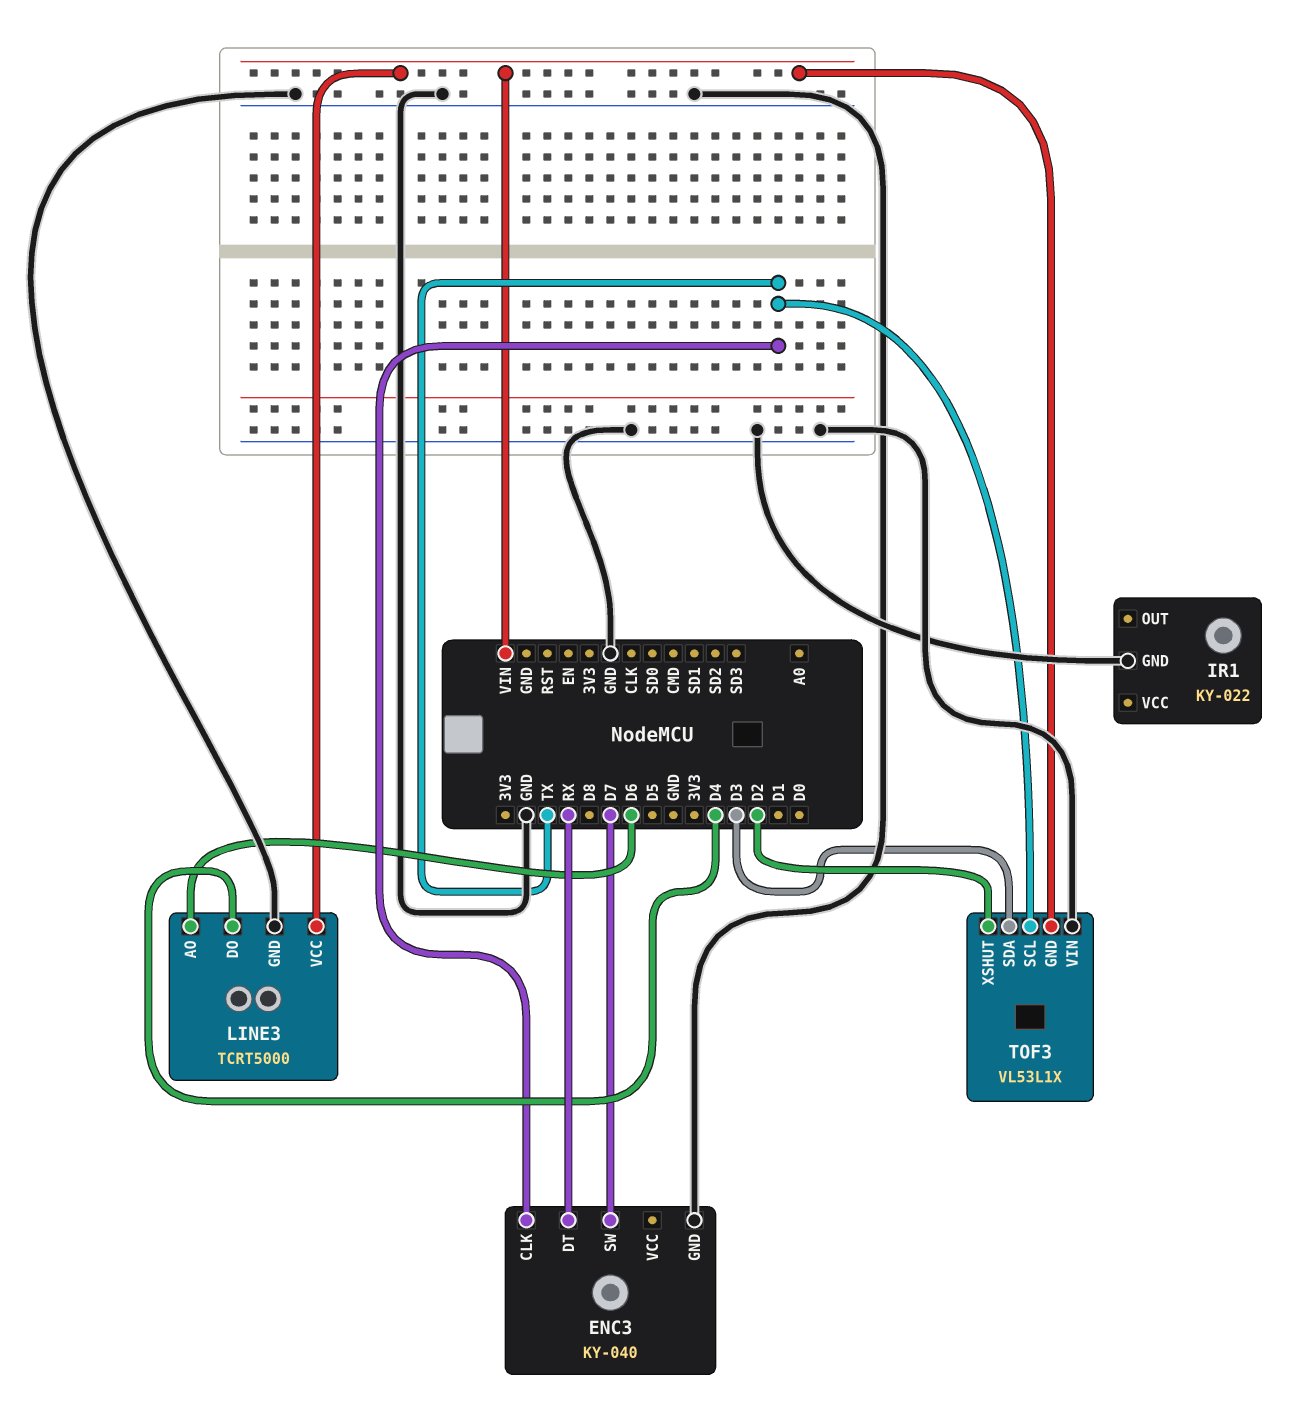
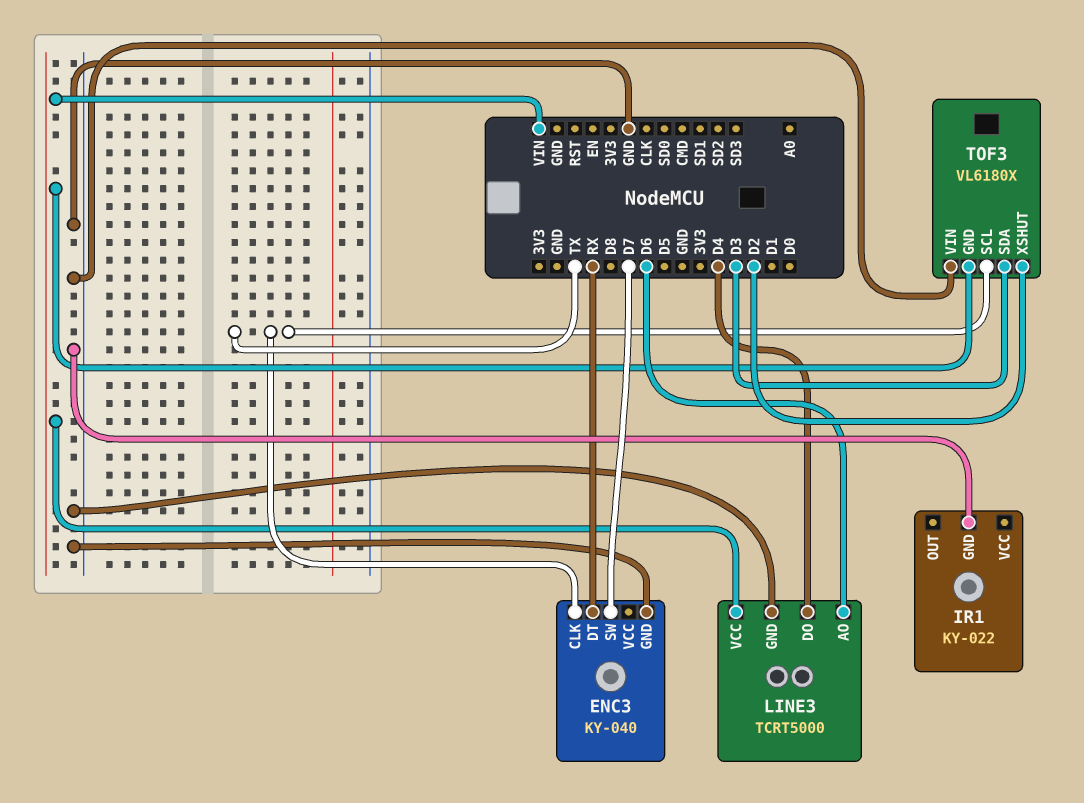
TOF3: VL53L1X -> VL6180X

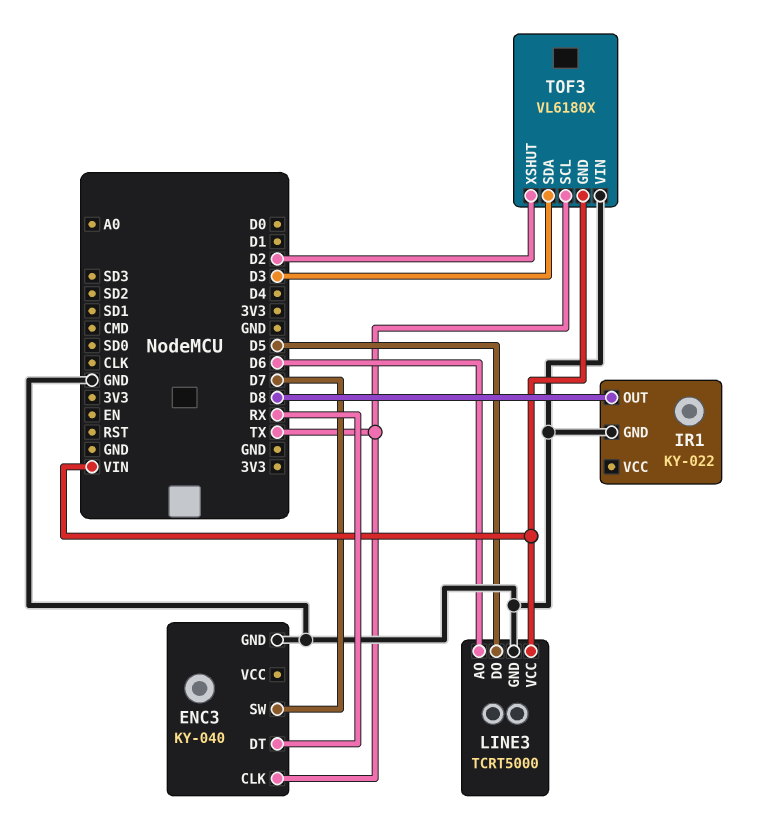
IR1 pin OUT: none -> D8
LINE3 pin DO: D4 -> D5

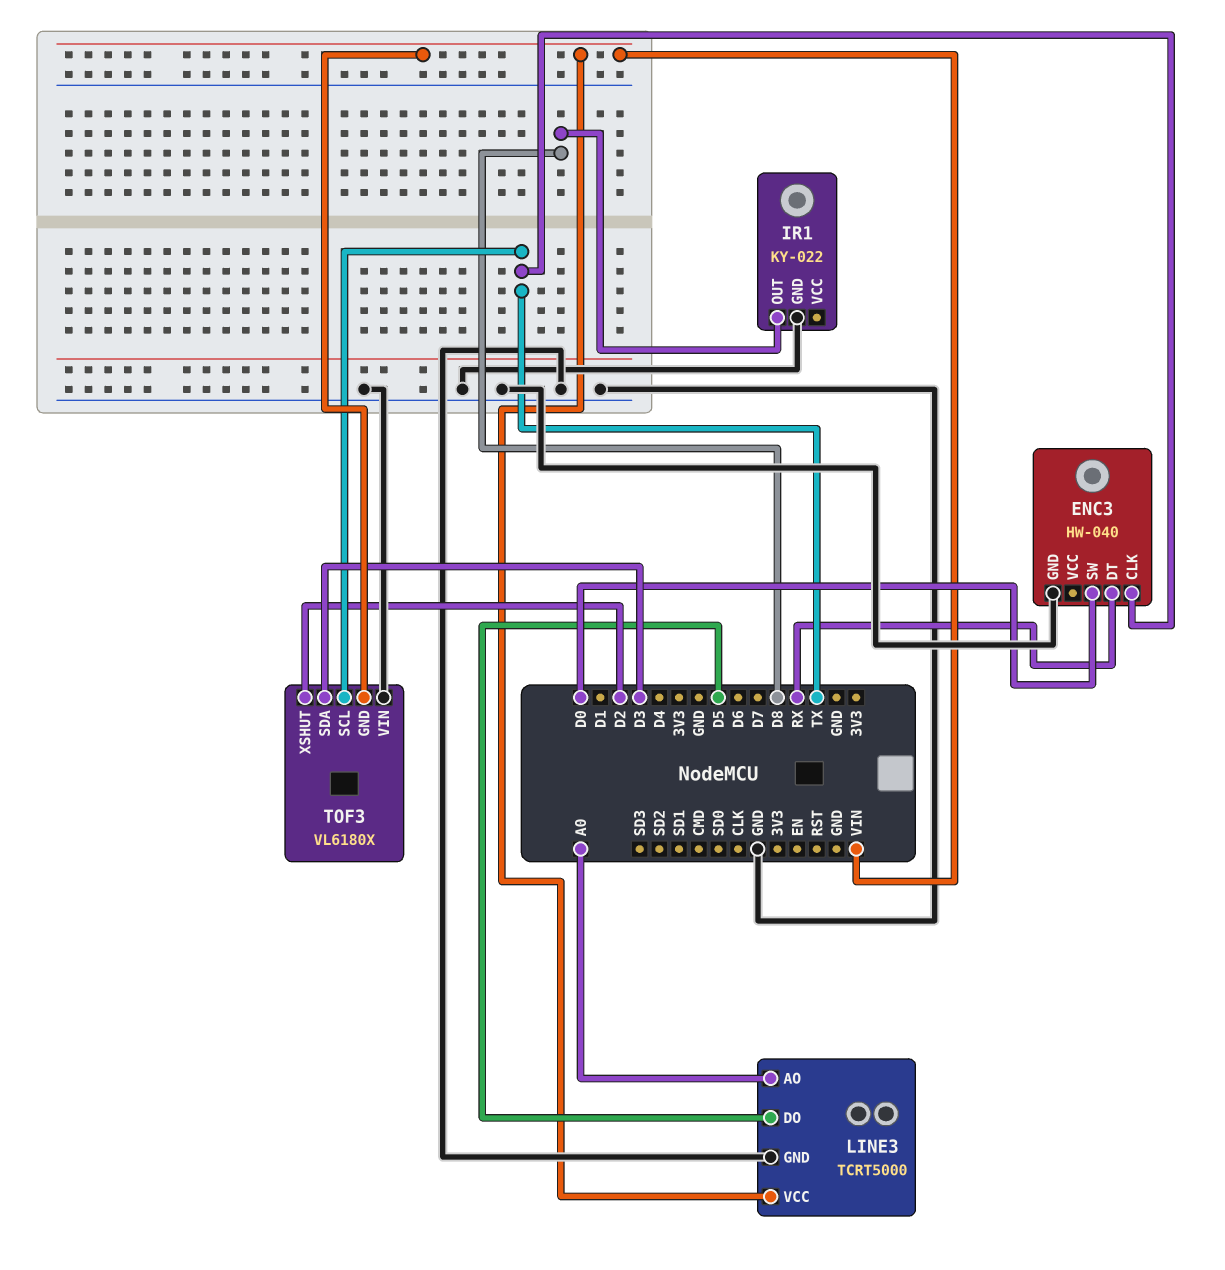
ENC3: KY-040 -> HW-040
ENC3 pin SW: D7 -> D0
LINE3 pin AO: D6 -> A0

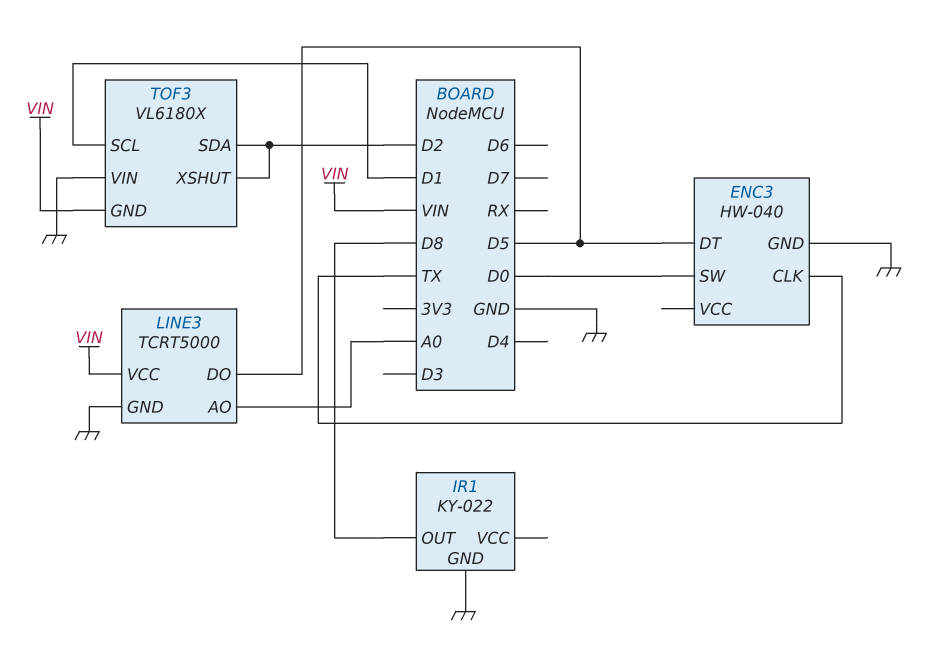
ENC3 pin DT: RX -> D5
TOF3 pin SCL: TX -> D1
TOF3 pin SDA: D3 -> D2

